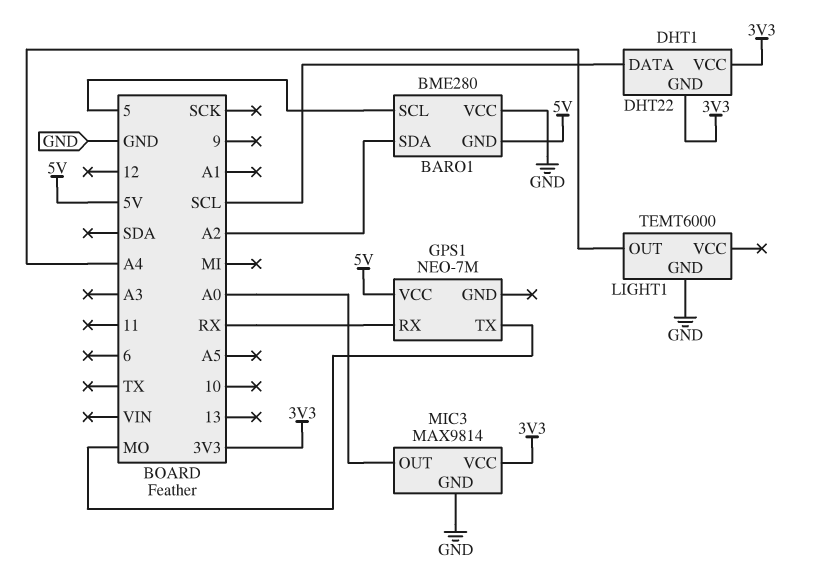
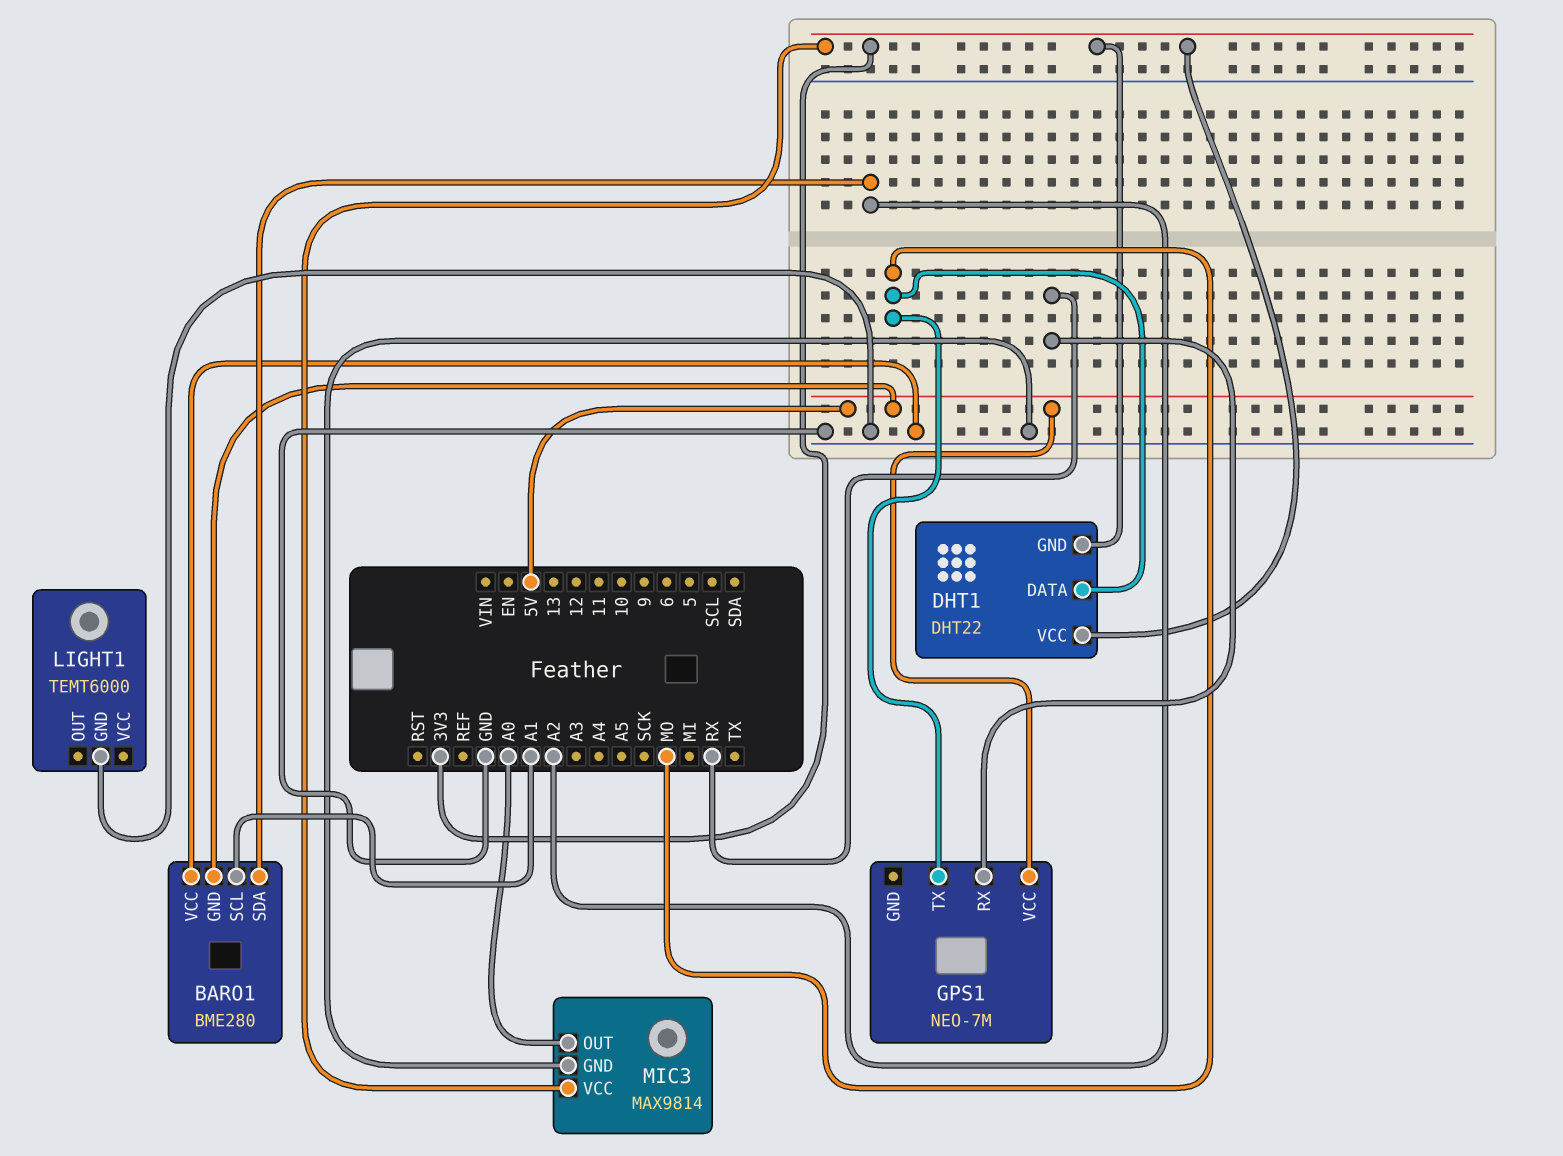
BARO1 pin SCL: 5 -> A1
DHT1 pin DATA: SCL -> MO
LIGHT1 pin OUT: A4 -> none

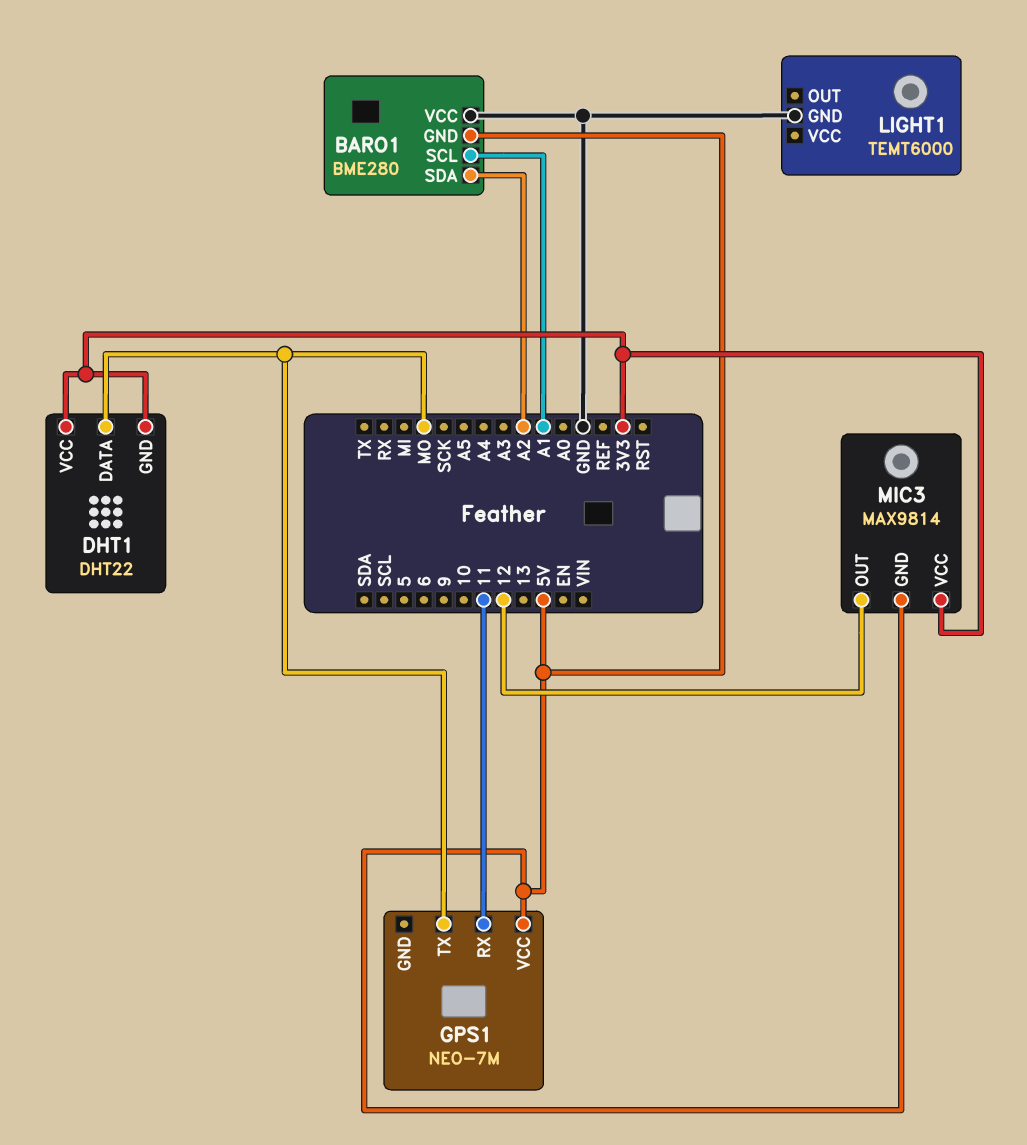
GPS1 pin RX: RX -> 11
MIC3 pin GND: GND -> 5V
MIC3 pin OUT: A0 -> 12

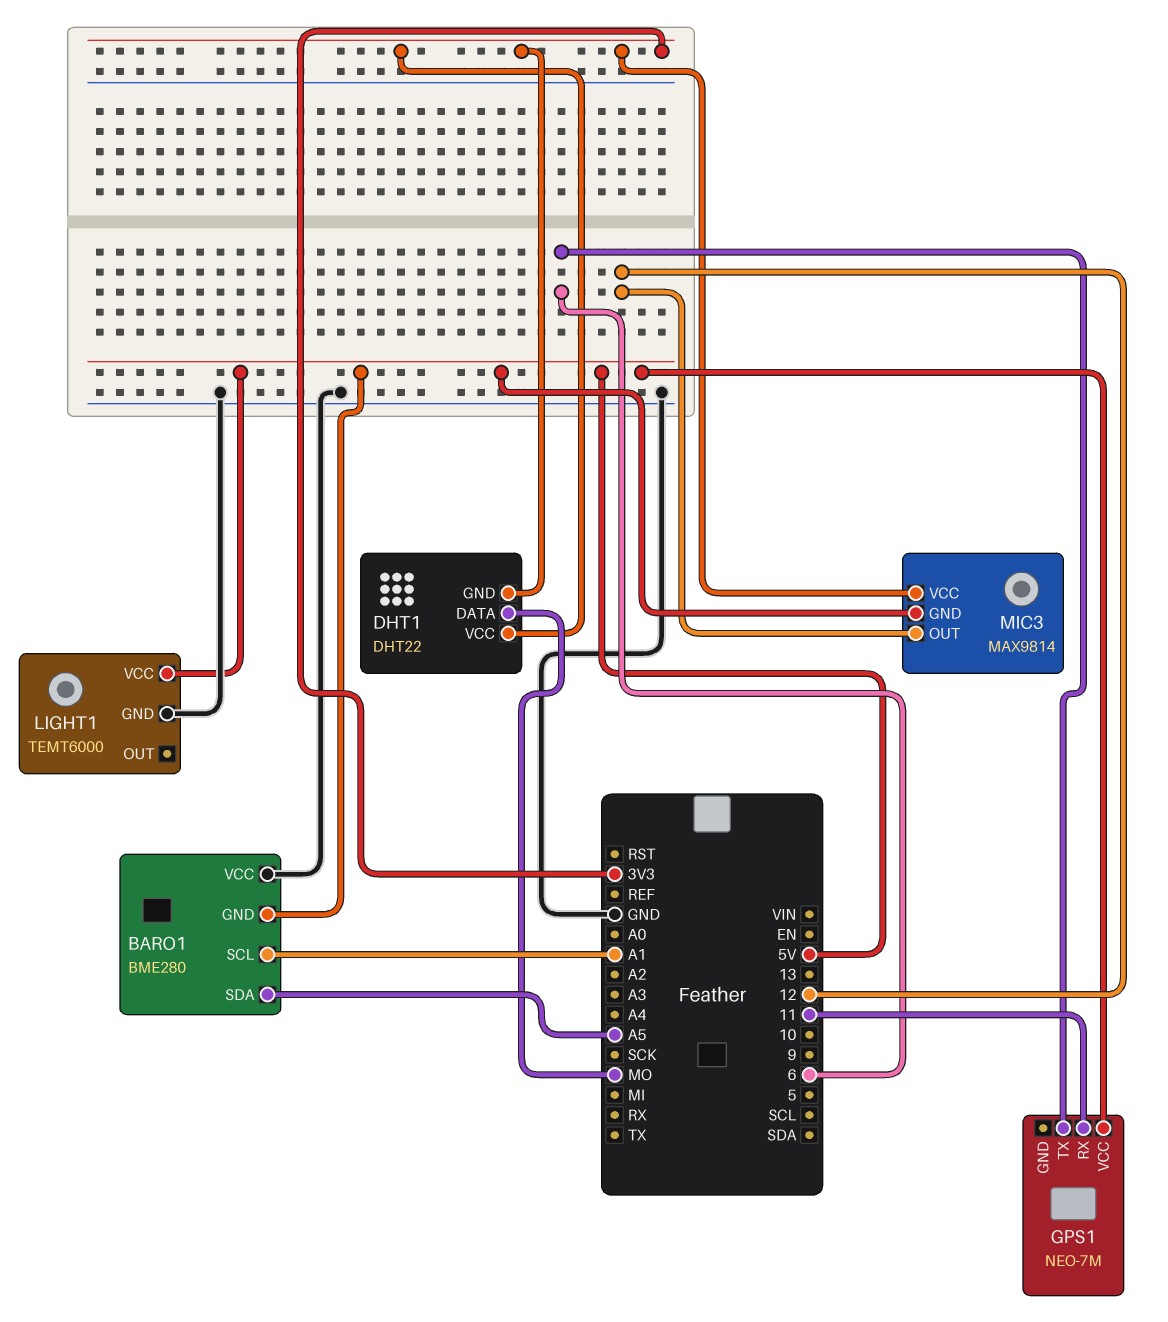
BARO1 pin SDA: A2 -> A5
GPS1 pin TX: MO -> 6
LIGHT1 pin VCC: none -> 5V

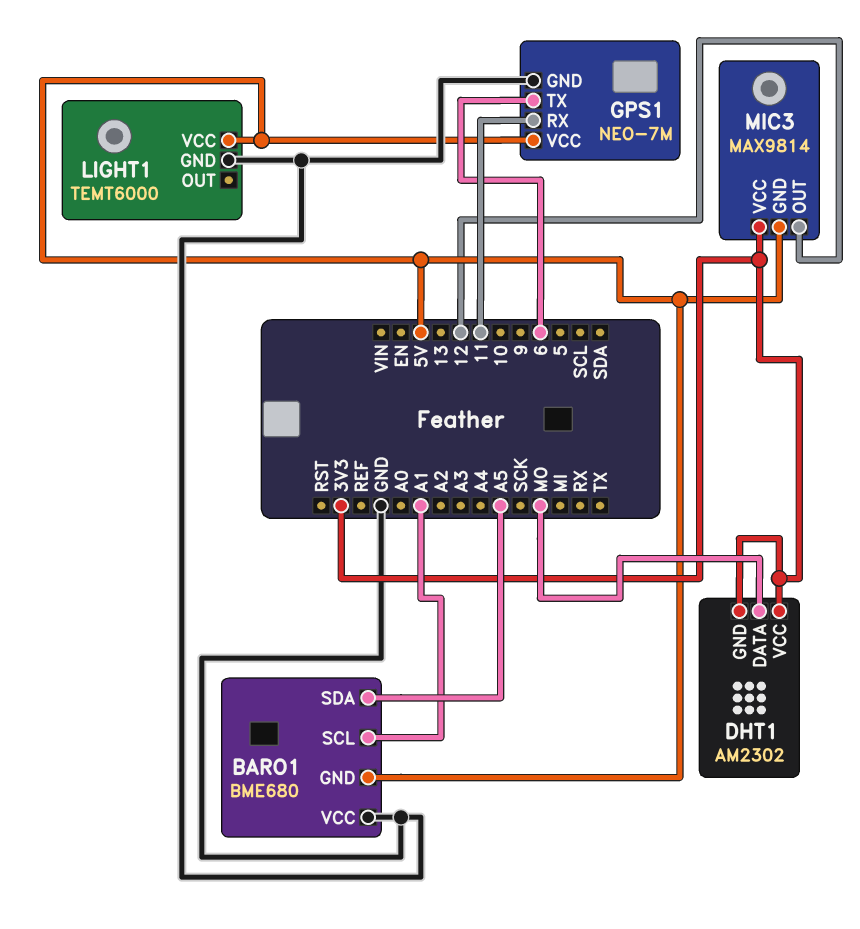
BARO1: BME280 -> BME680
DHT1: DHT22 -> AM2302
GPS1 pin GND: none -> GND

